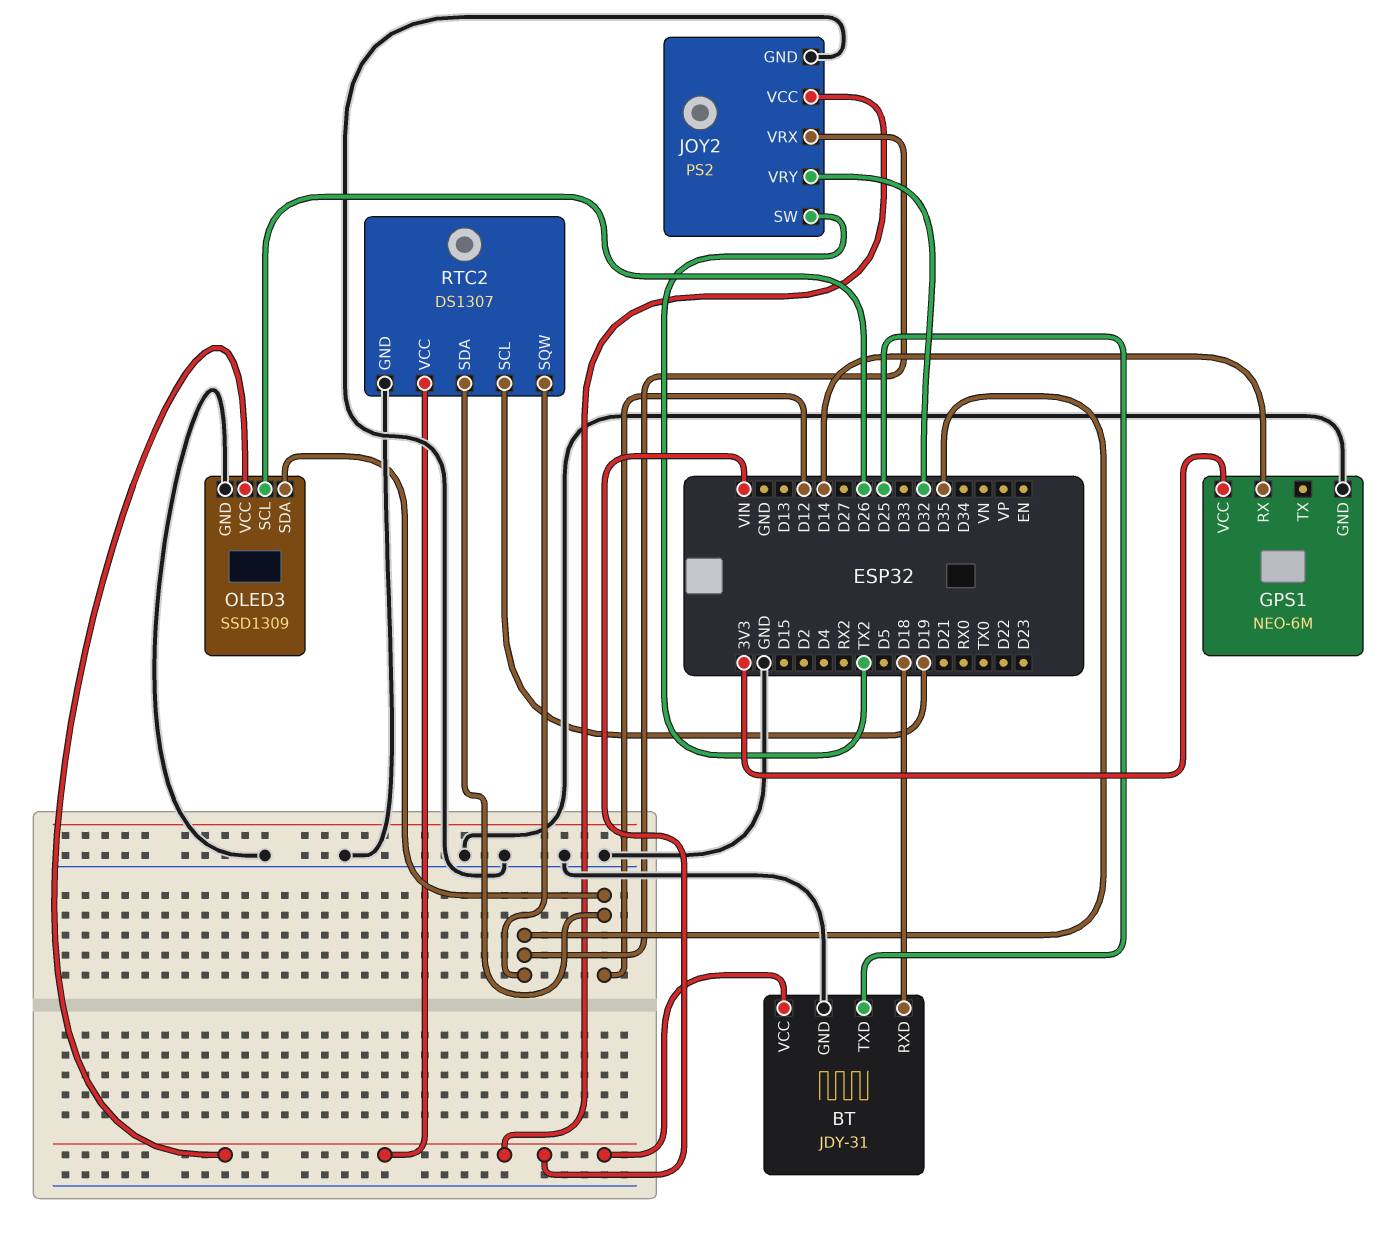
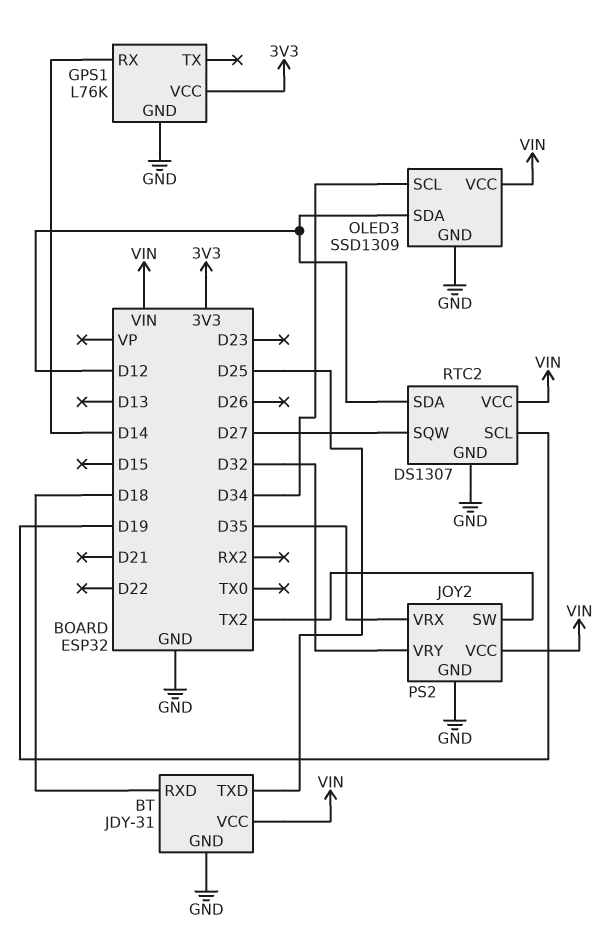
GPS1: NEO-6M -> L76K
OLED3 pin SCL: D26 -> D34
RTC2 pin SQW: D35 -> D27

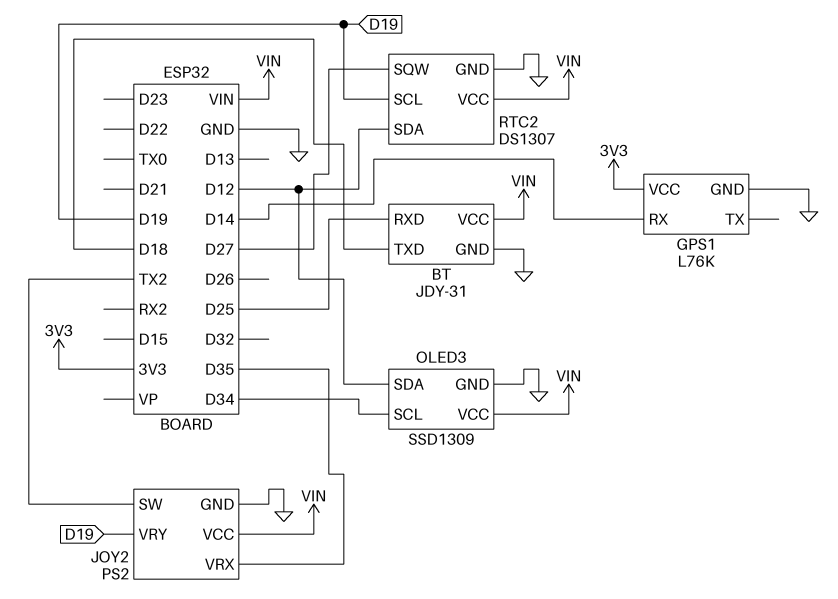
BT pin RXD: D18 -> D25
BT pin TXD: D25 -> D18
JOY2 pin VRY: D32 -> D19

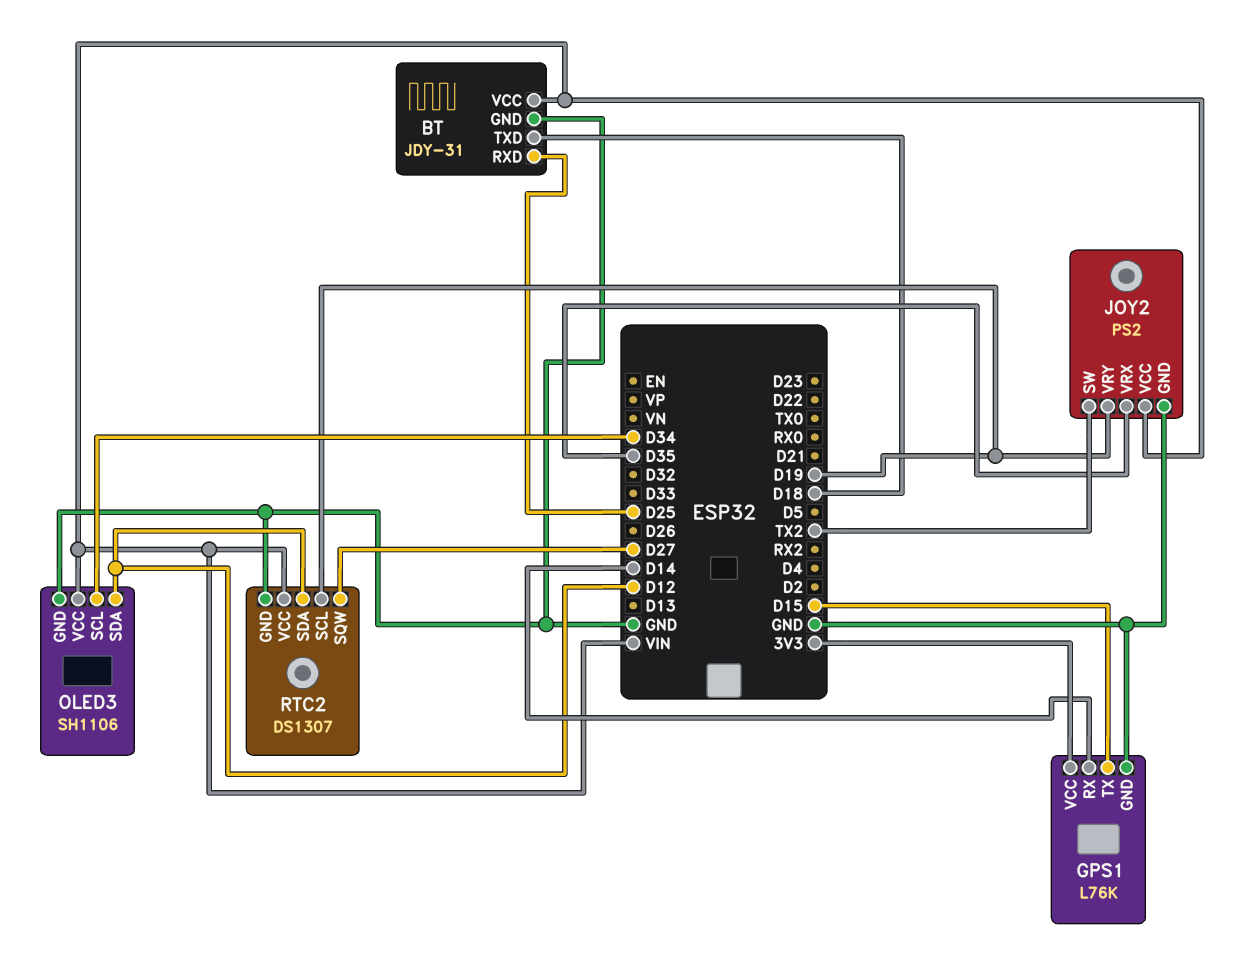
GPS1 pin TX: none -> D15
OLED3: SSD1309 -> SH1106

